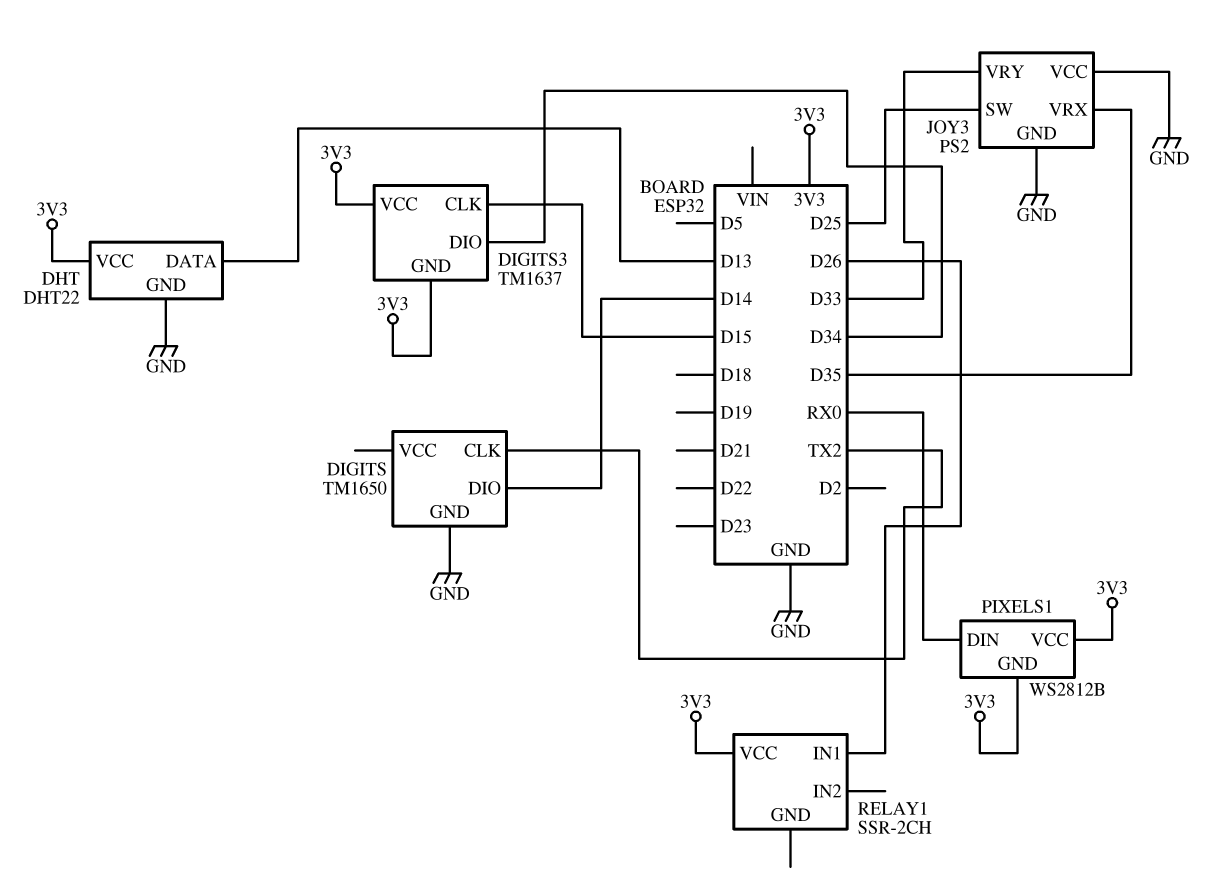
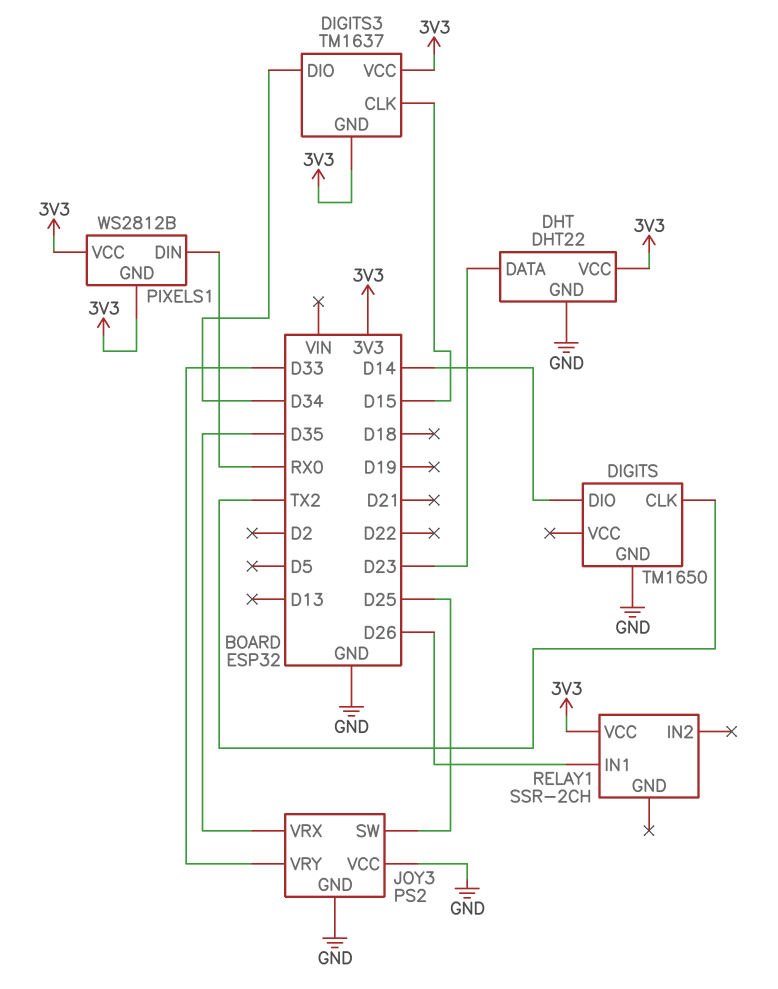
DHT pin DATA: D13 -> D23

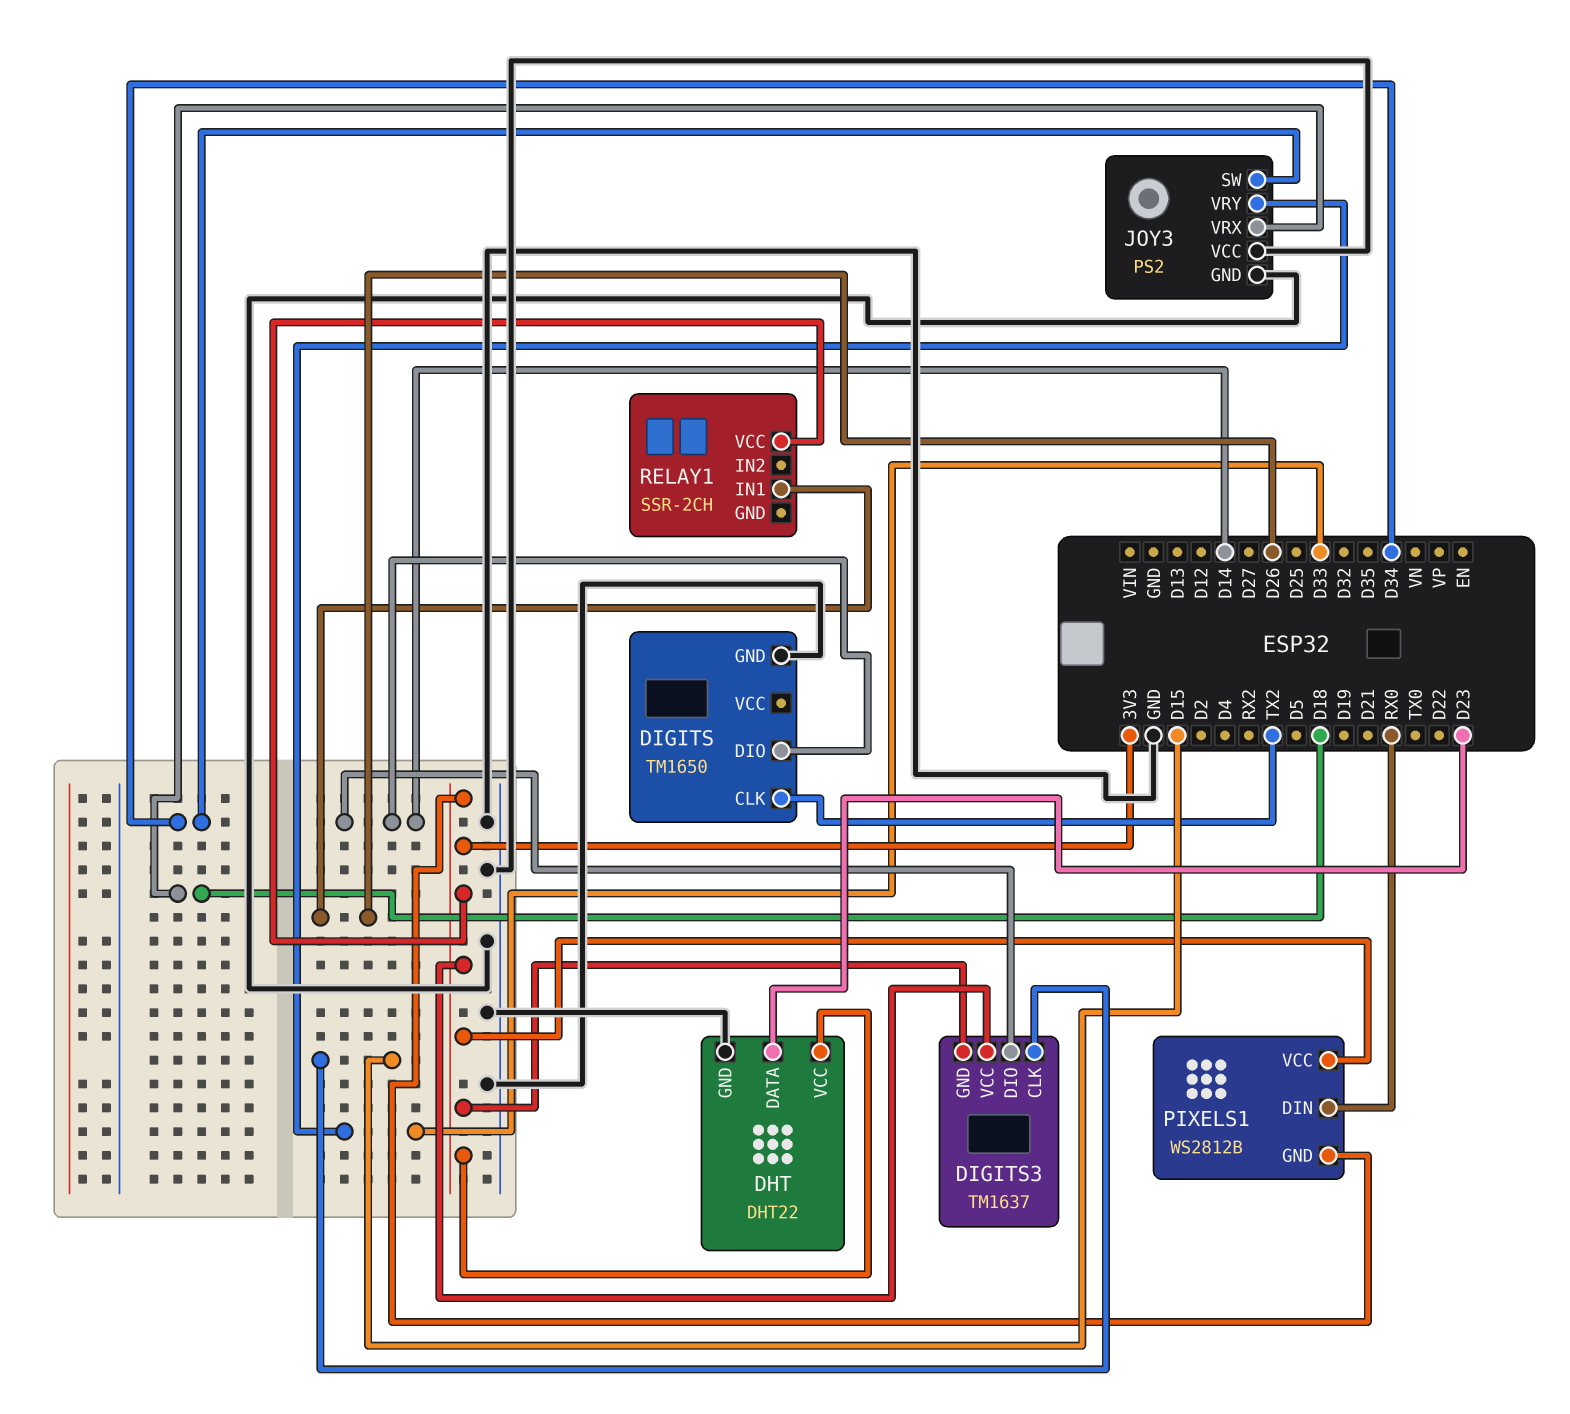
DIGITS3 pin DIO: D34 -> D14
JOY3 pin SW: D25 -> D34
JOY3 pin VRX: D35 -> D18

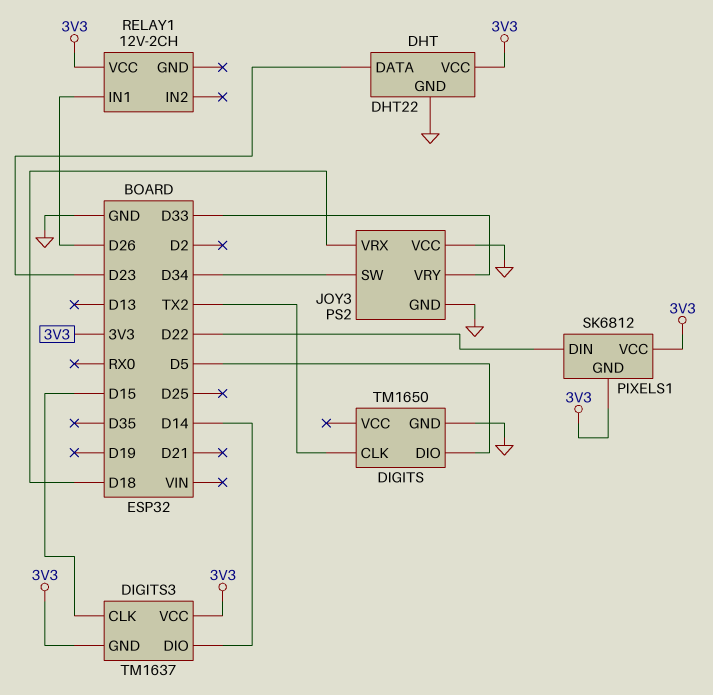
DIGITS pin DIO: D14 -> D5
PIXELS1: WS2812B -> SK6812
PIXELS1 pin DIN: RX0 -> D22
RELAY1: SSR-2CH -> 12V-2CH

